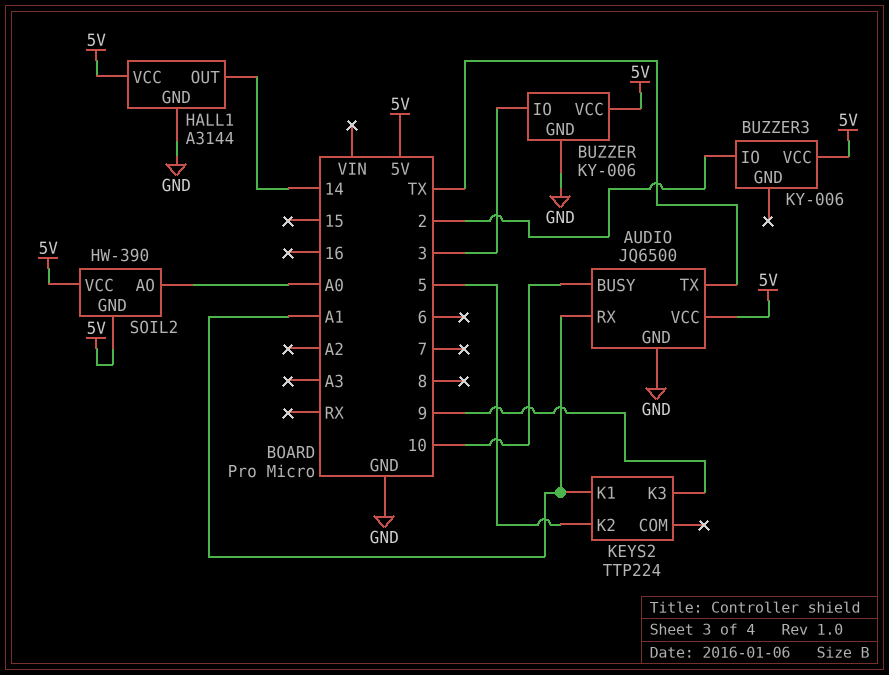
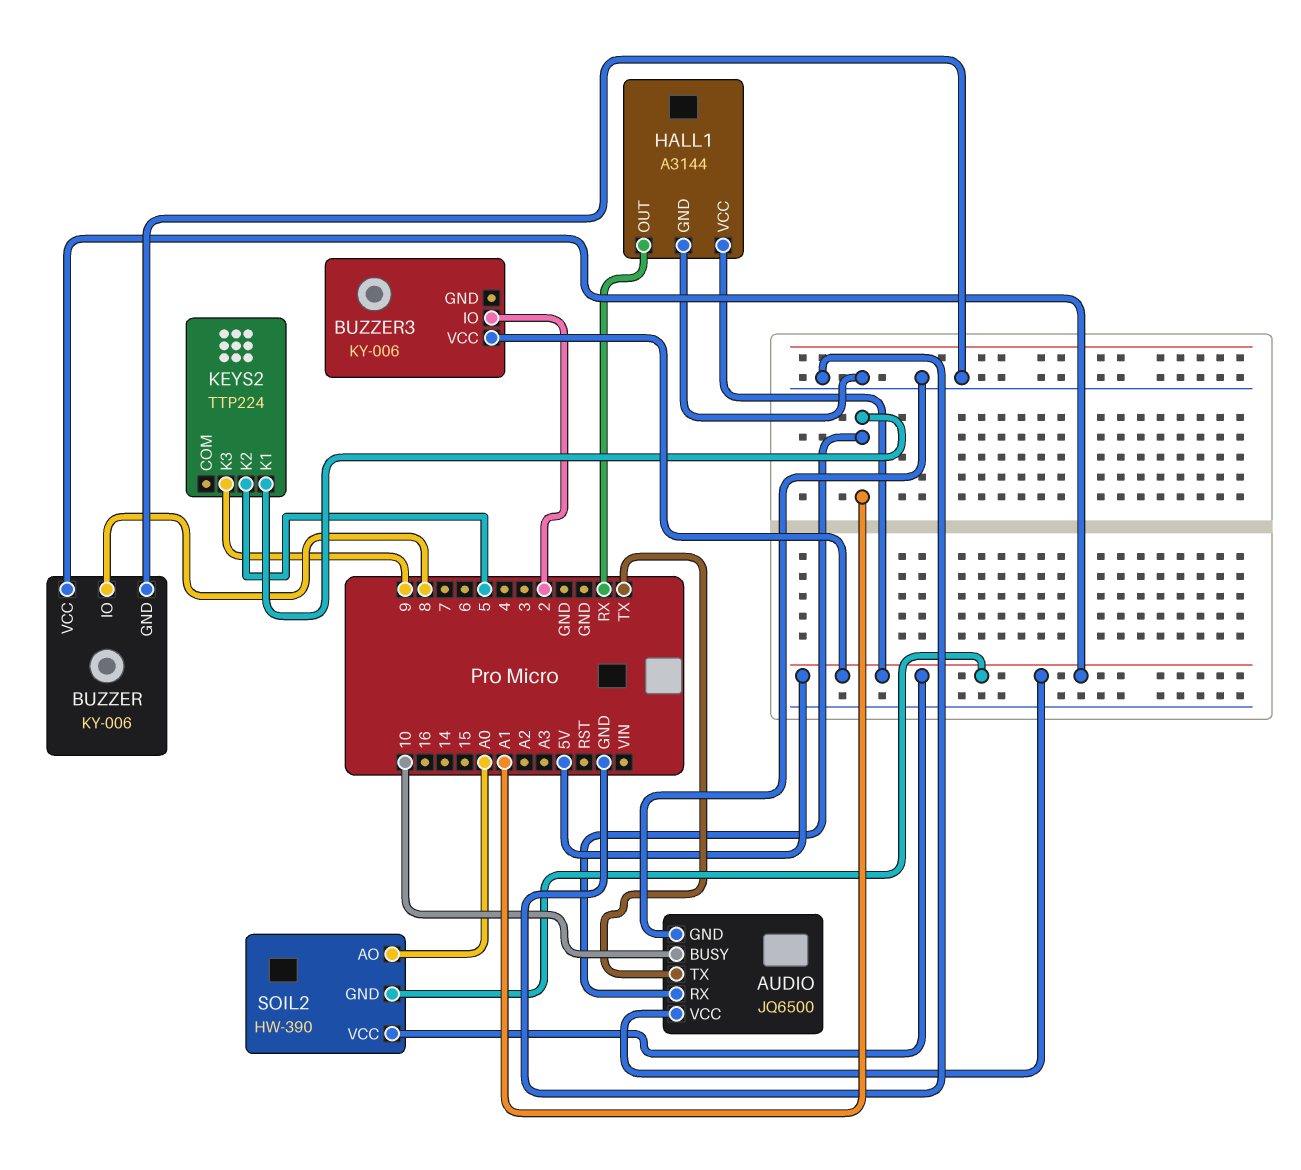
BUZZER pin IO: 3 -> 8
HALL1 pin OUT: 14 -> RX

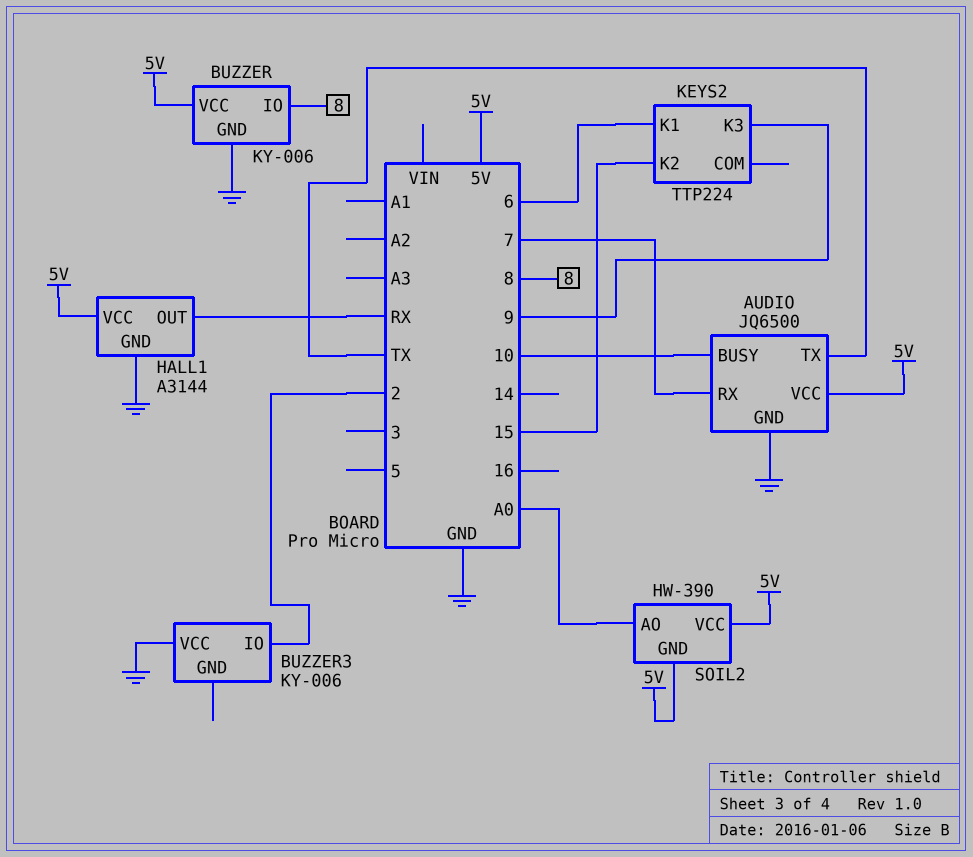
AUDIO pin RX: A1 -> 7
BUZZER3 pin VCC: 5V -> GND
KEYS2 pin K1: A1 -> 6
KEYS2 pin K2: 5 -> 15

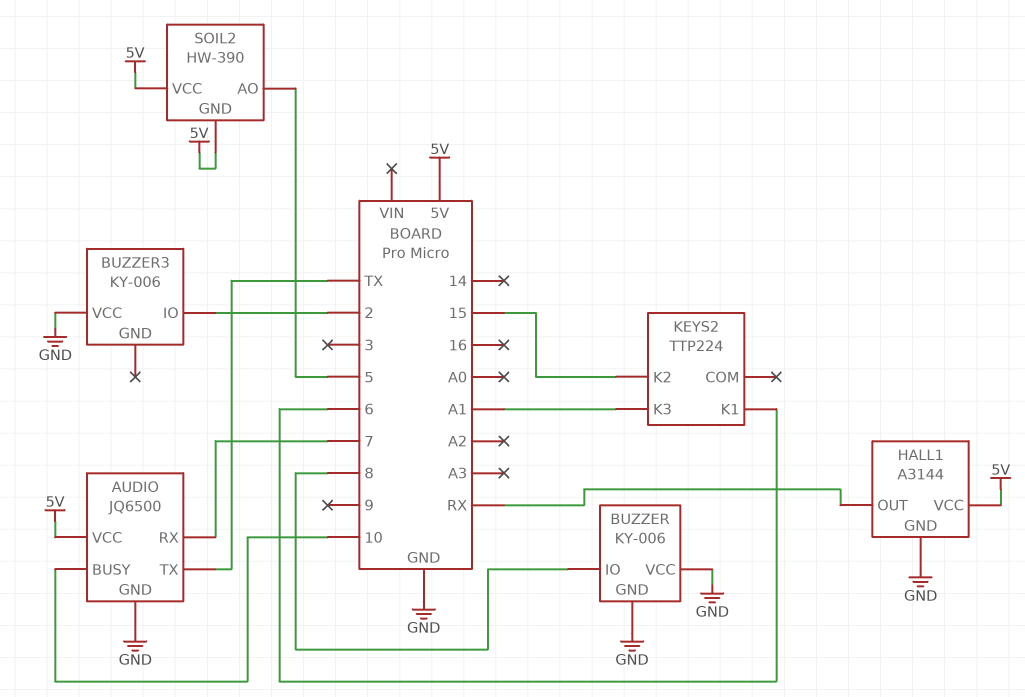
BUZZER pin VCC: 5V -> GND
KEYS2 pin K3: 9 -> A1
SOIL2 pin AO: A0 -> 5

